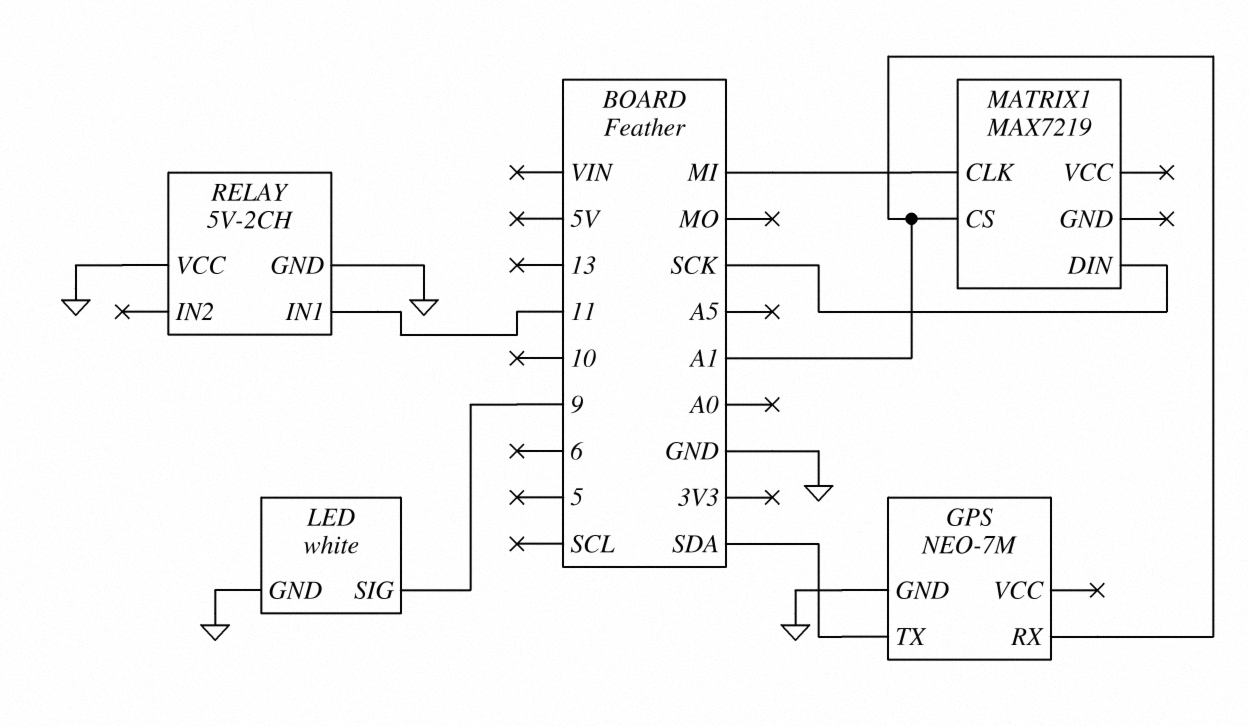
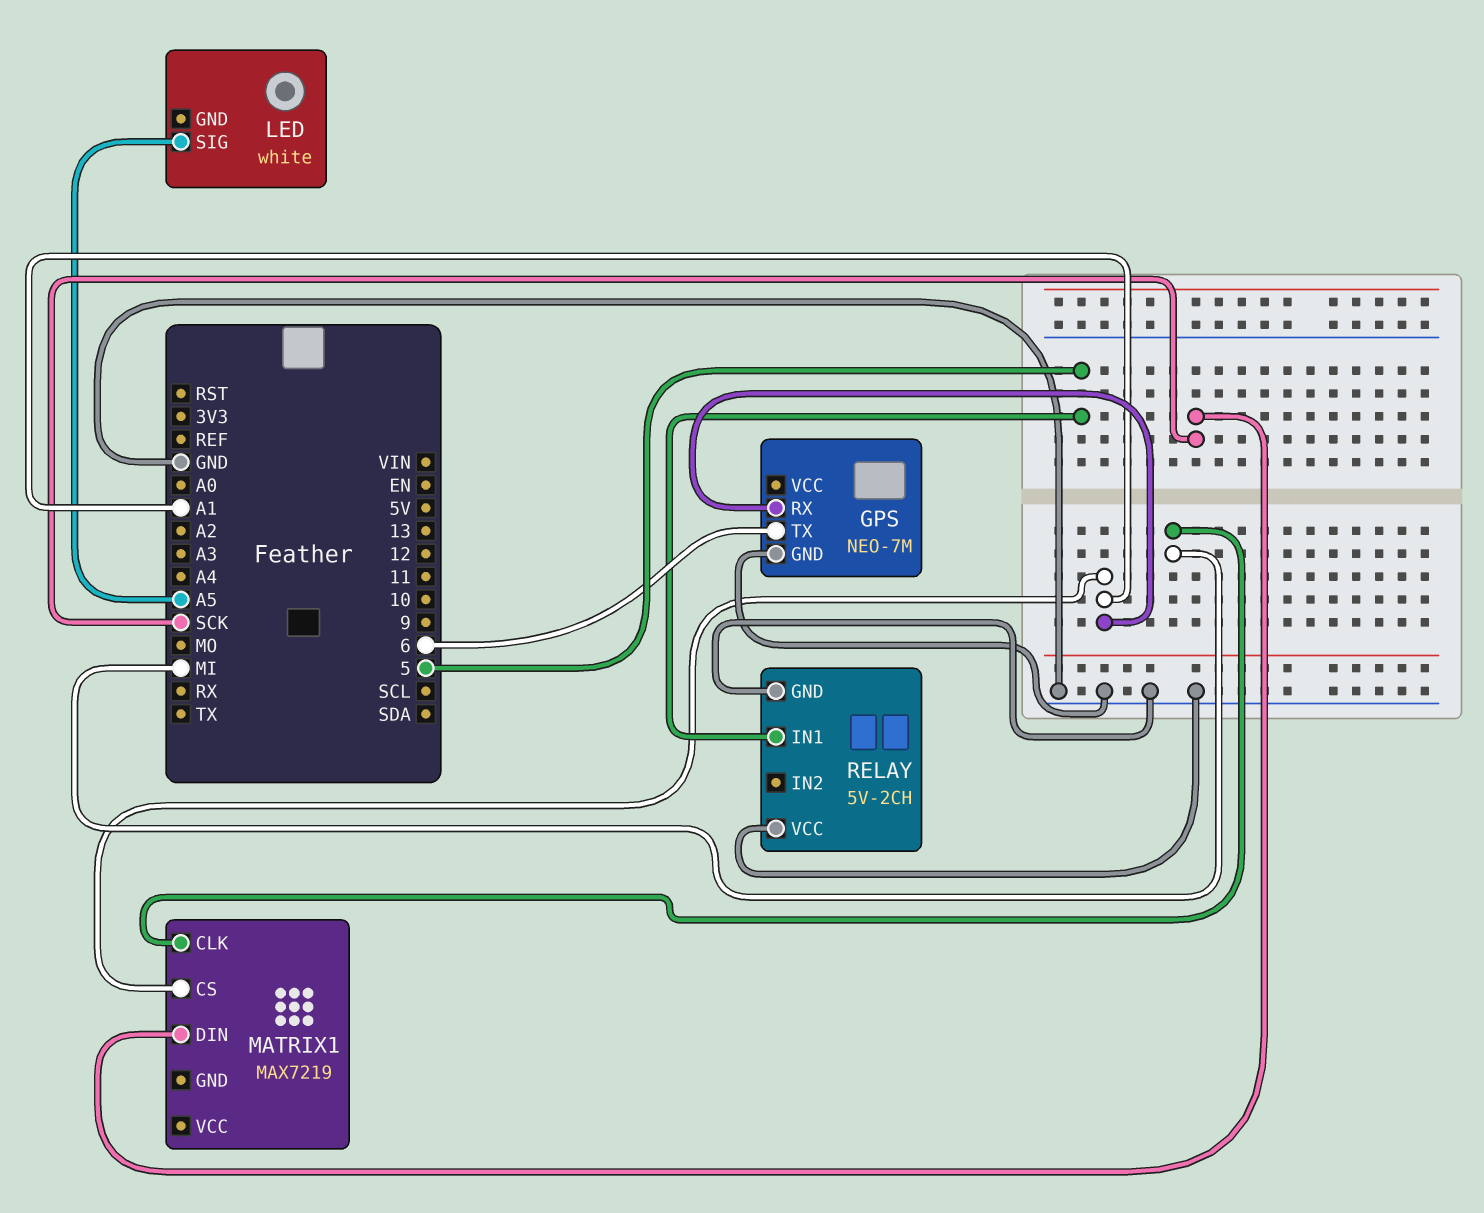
GPS pin TX: SDA -> 6
LED pin GND: GND -> none
LED pin SIG: 9 -> A5
RELAY pin IN1: 11 -> 5

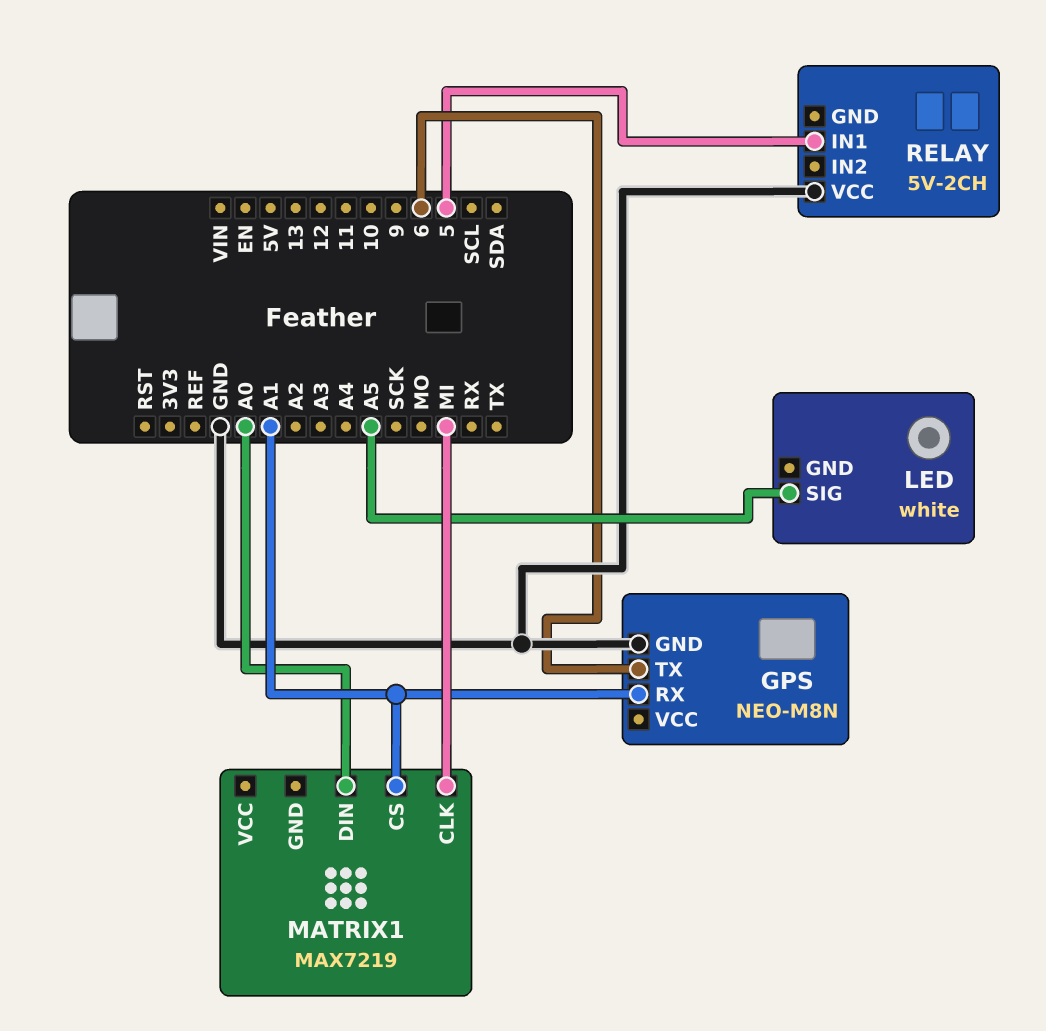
GPS: NEO-7M -> NEO-M8N
MATRIX1 pin DIN: SCK -> A0
RELAY pin GND: GND -> none

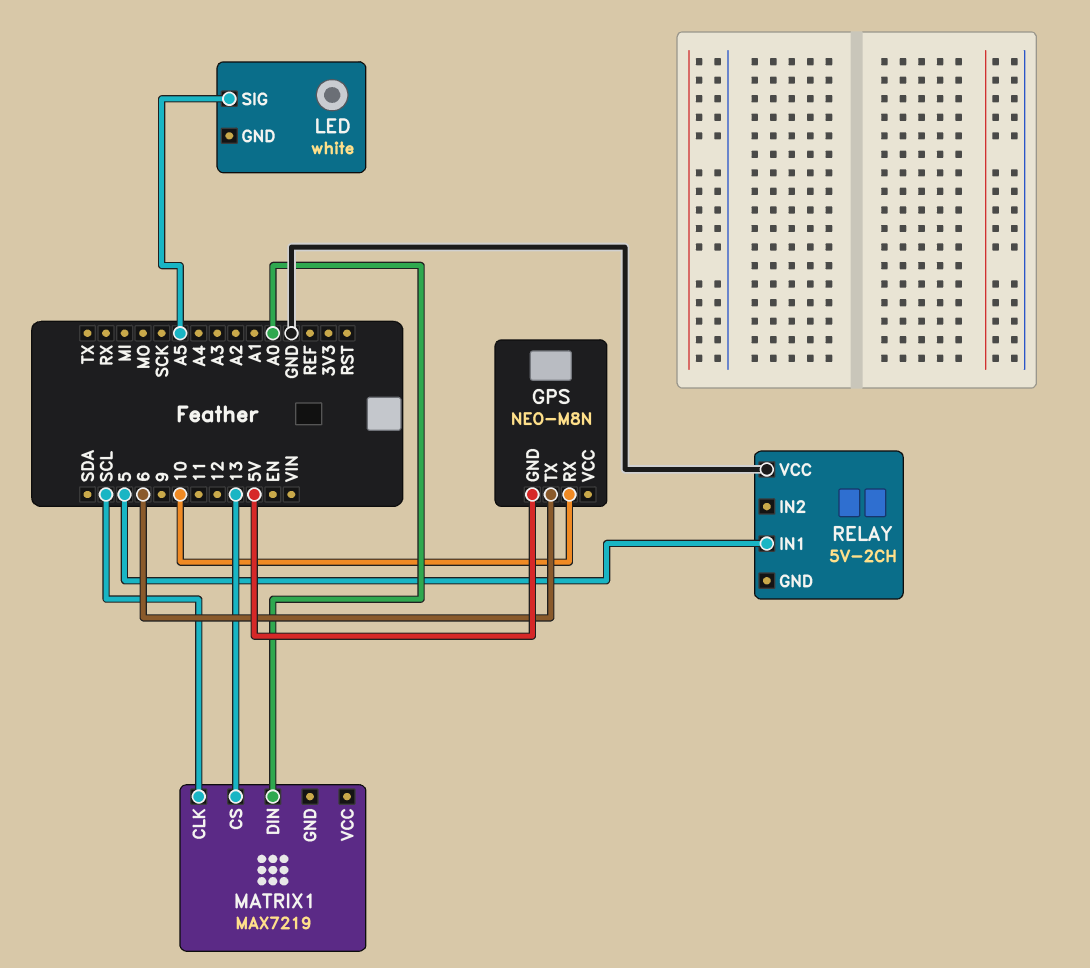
GPS pin GND: GND -> 5V
GPS pin RX: A1 -> 10
MATRIX1 pin CLK: MI -> SCL
MATRIX1 pin CS: A1 -> 13

